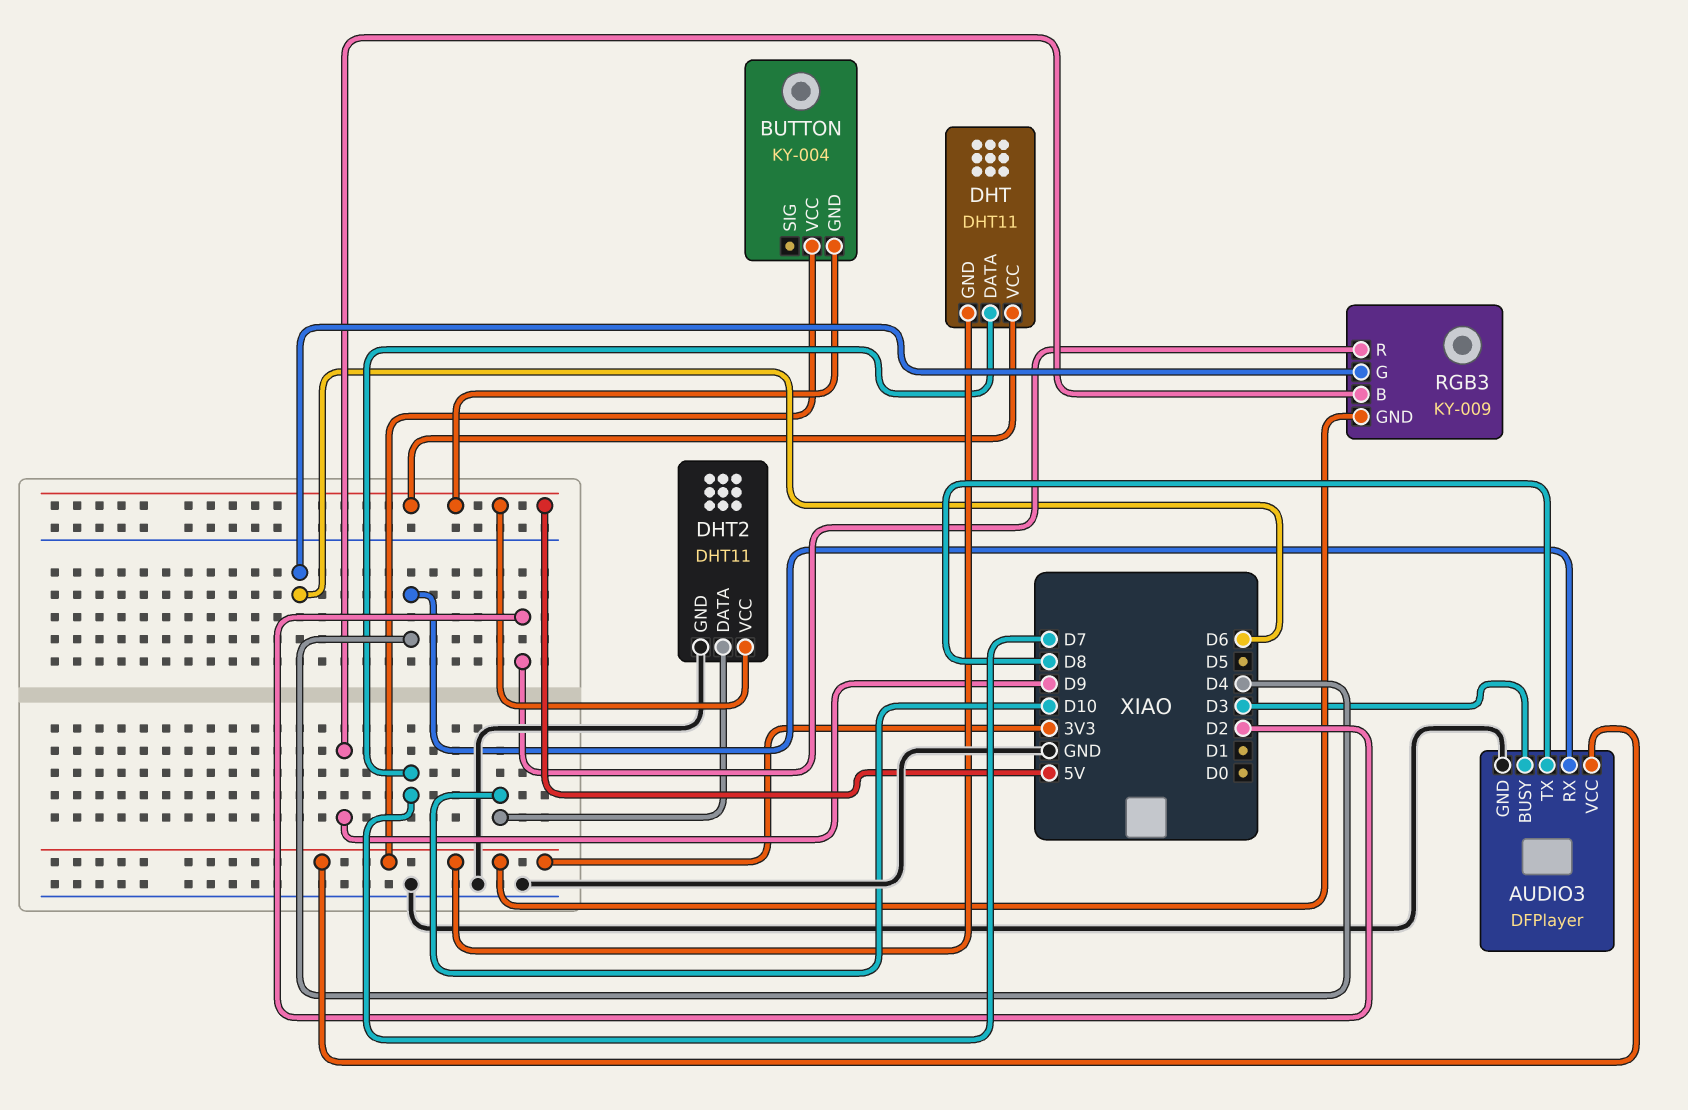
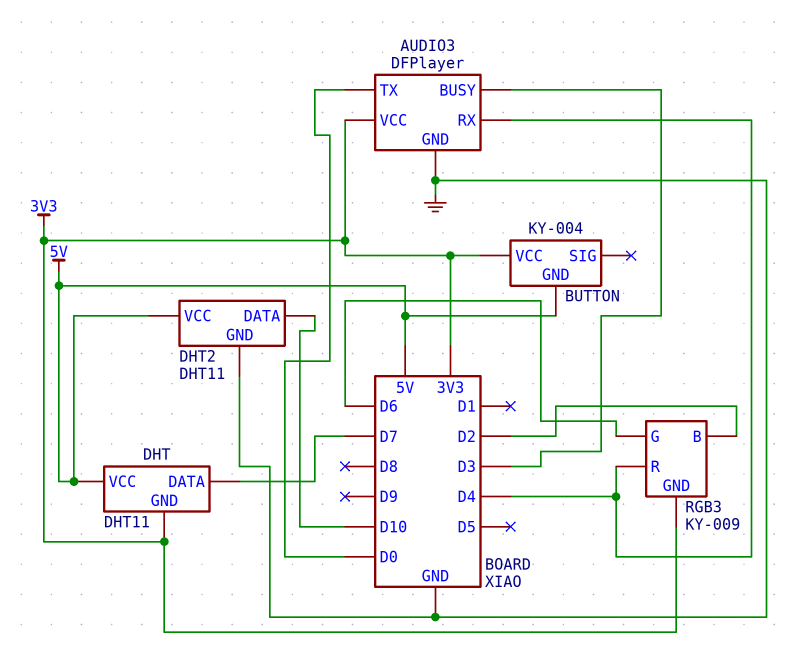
AUDIO3 pin TX: D8 -> D0
RGB3 pin B: D9 -> D2
RGB3 pin R: D2 -> D4

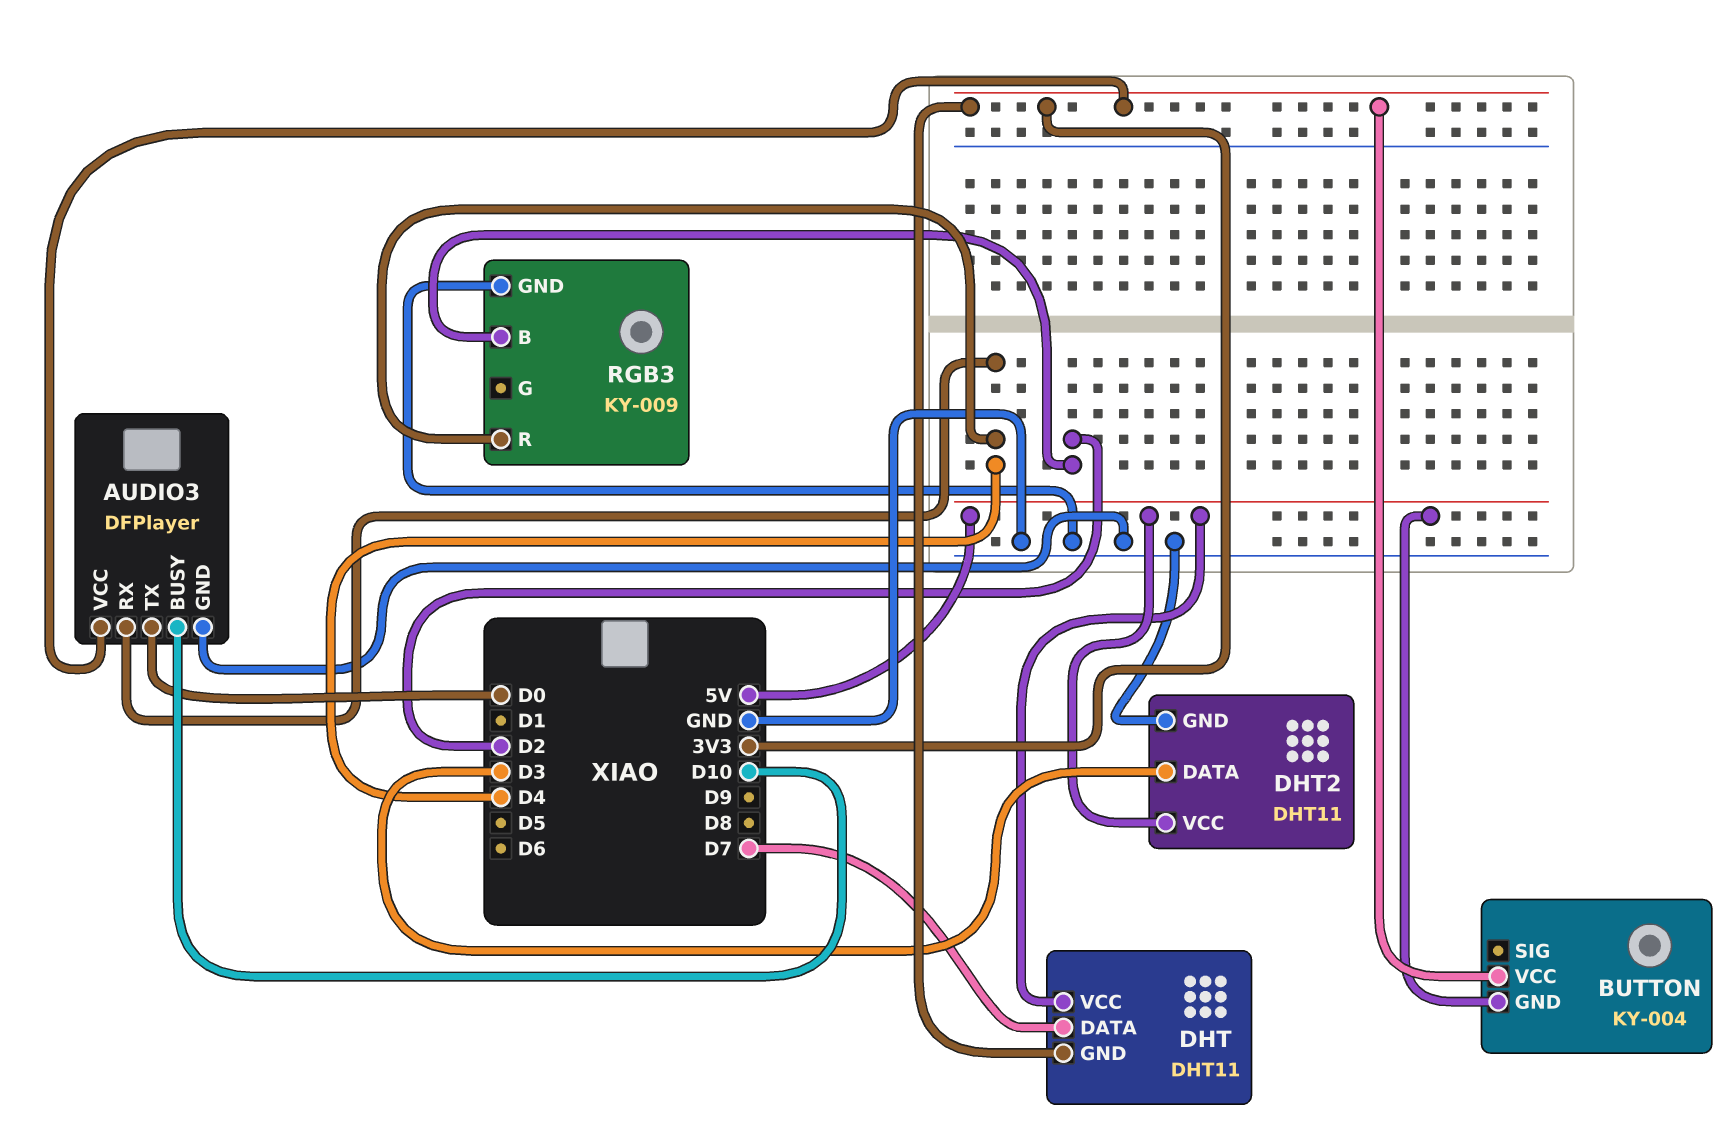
AUDIO3 pin BUSY: D3 -> D10
DHT2 pin DATA: D10 -> D3
RGB3 pin G: D6 -> none
RGB3 pin GND: 3V3 -> GND

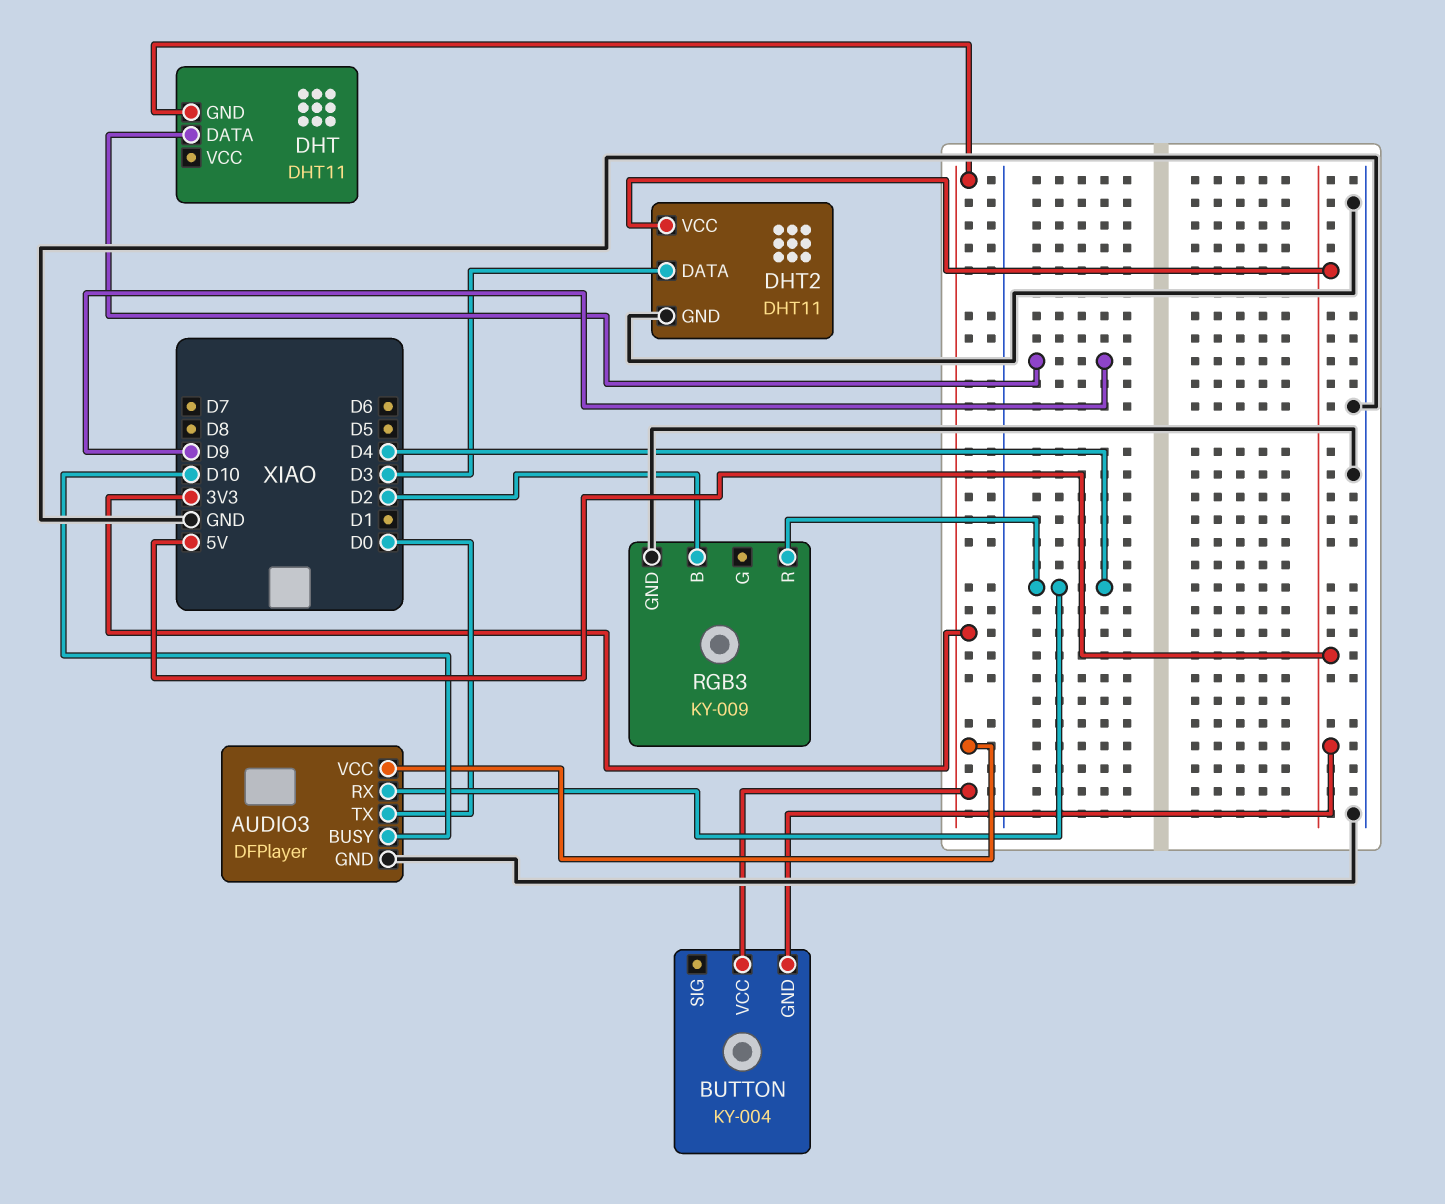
DHT pin DATA: D7 -> D9
DHT pin VCC: 5V -> none

